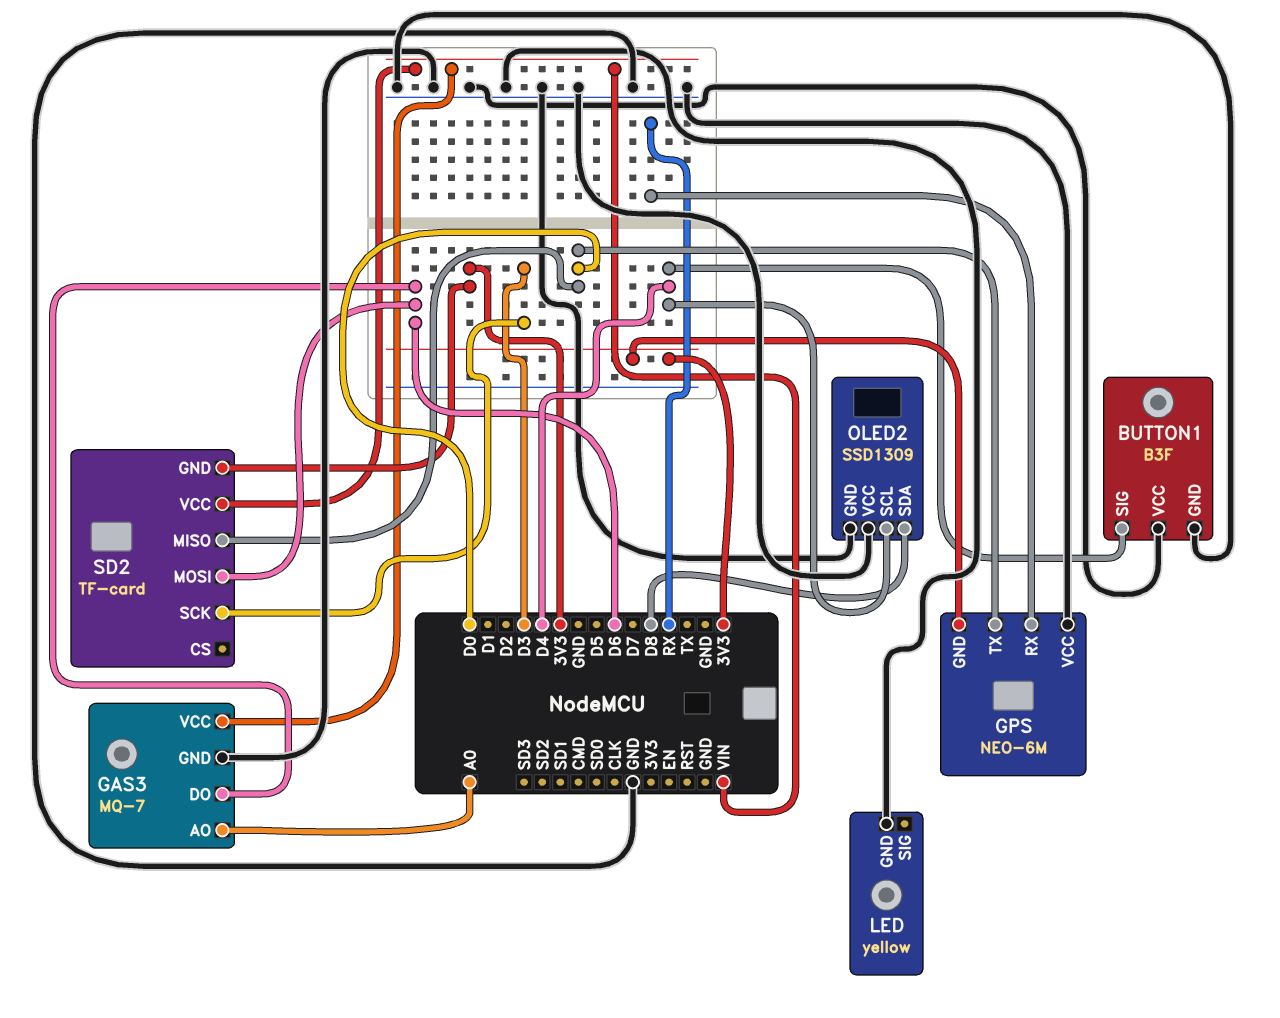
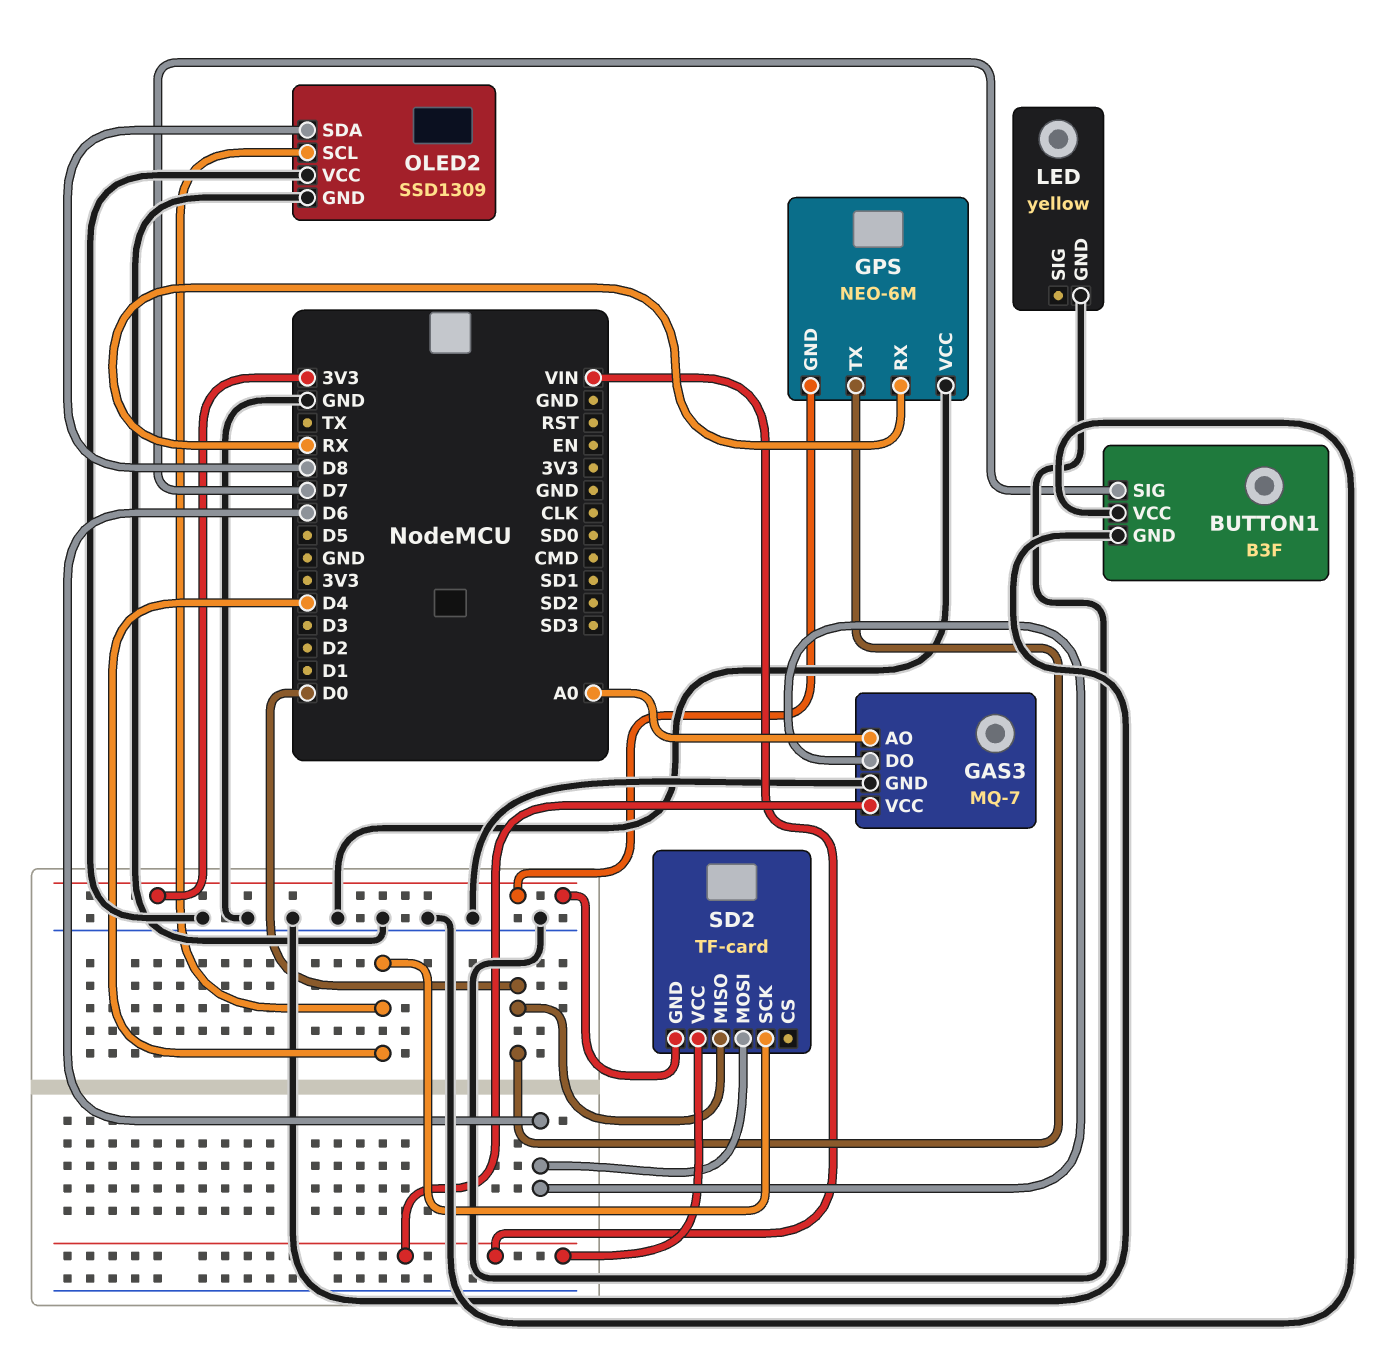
BUTTON1 pin SIG: D4 -> D7
SD2 pin SCK: D3 -> D4

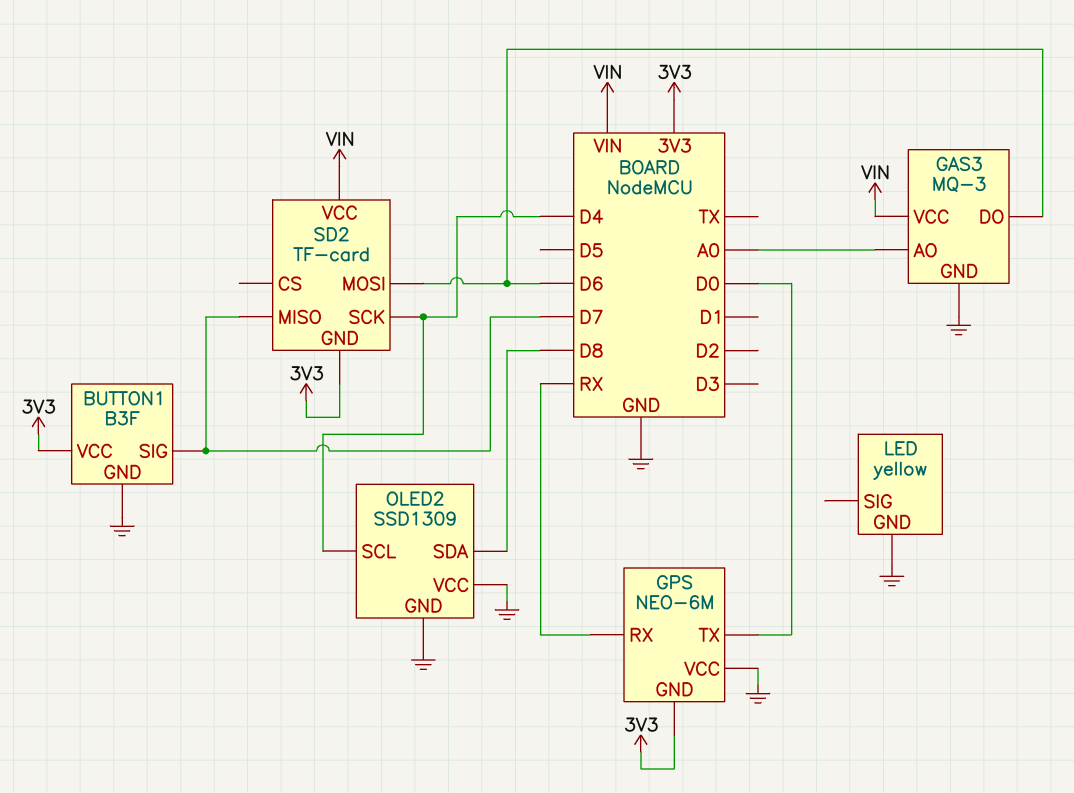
BUTTON1 pin VCC: GND -> 3V3
GAS3: MQ-7 -> MQ-3
SD2 pin MISO: D0 -> D7

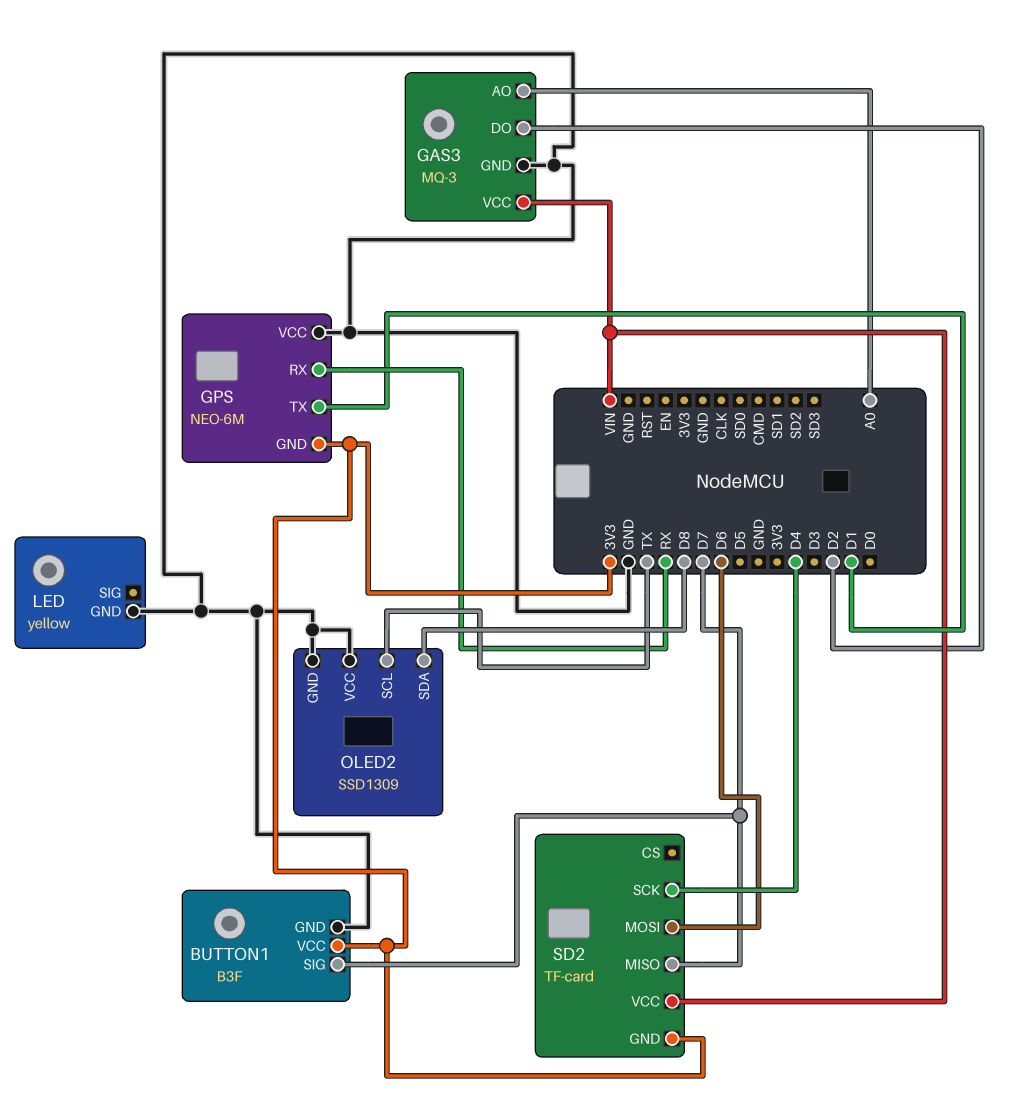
GAS3 pin DO: D6 -> D2
GPS pin TX: D0 -> D1
OLED2 pin SCL: D4 -> TX

